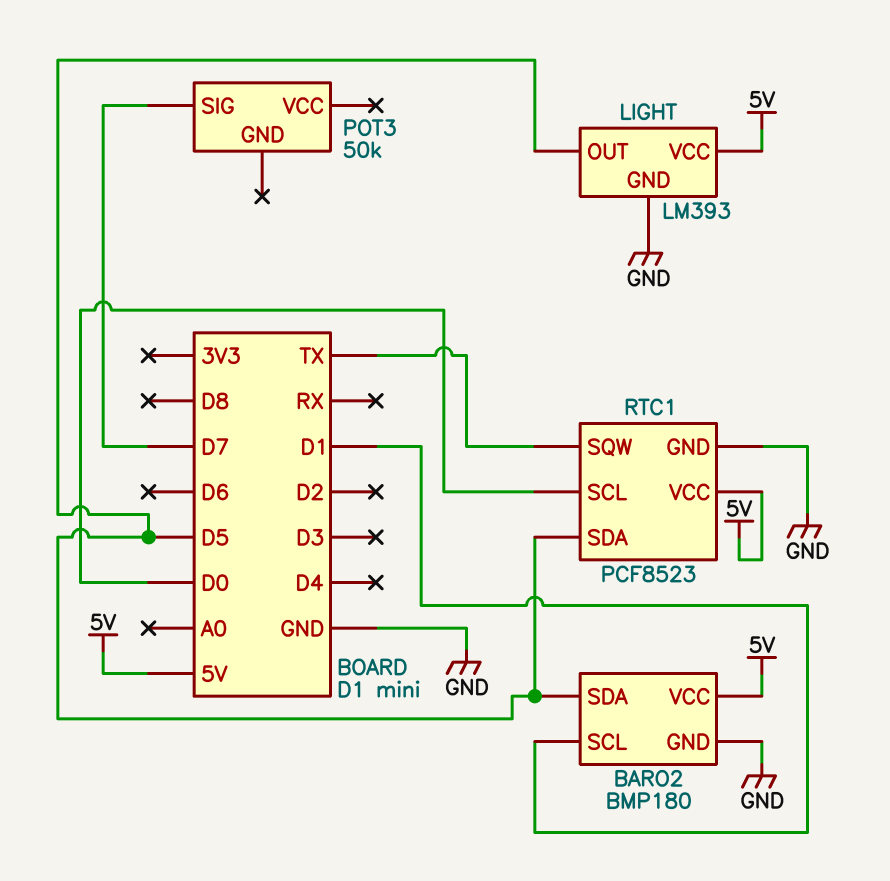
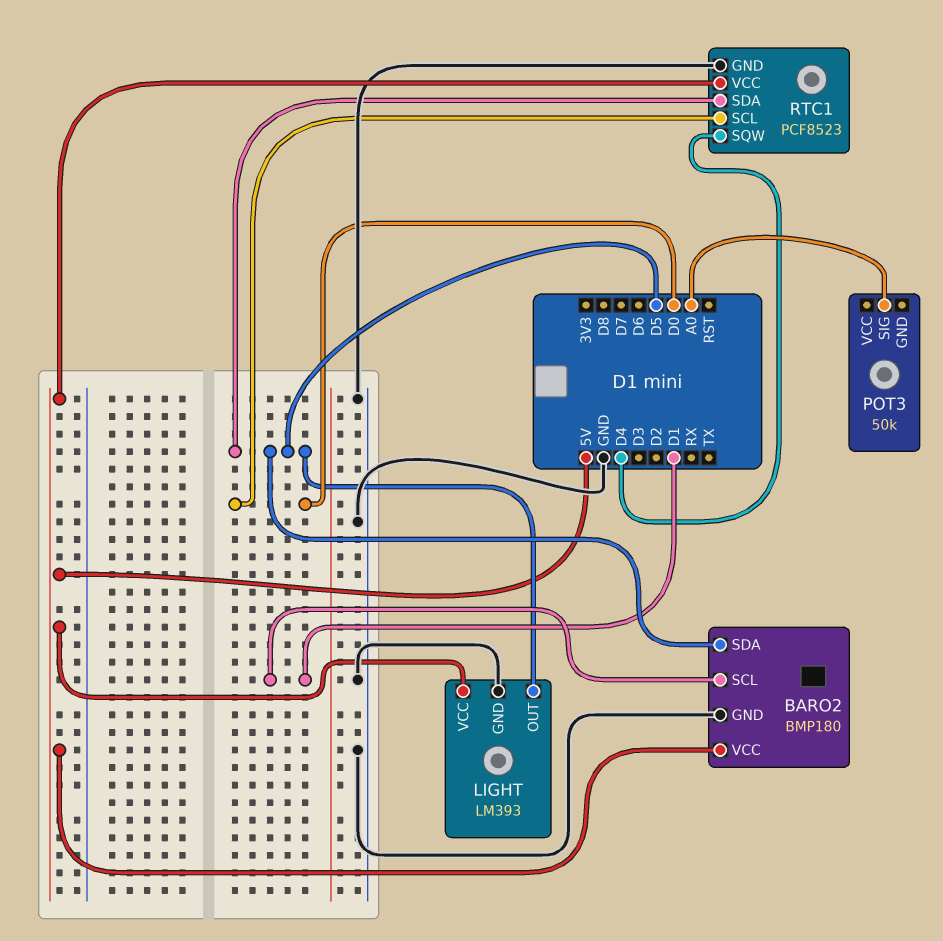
POT3 pin SIG: D7 -> A0
RTC1 pin SQW: TX -> D4

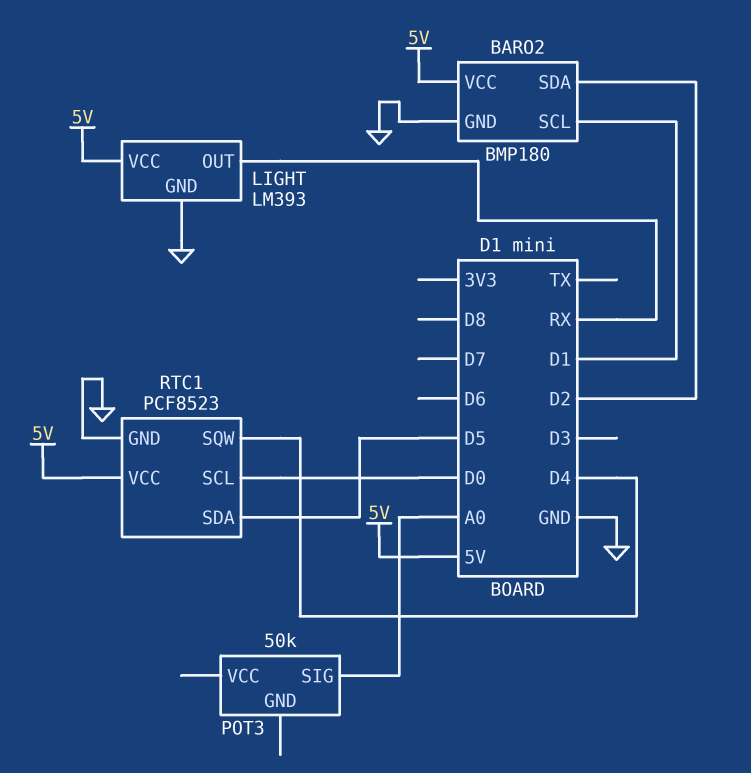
BARO2 pin SDA: D5 -> D2
LIGHT pin OUT: D5 -> RX

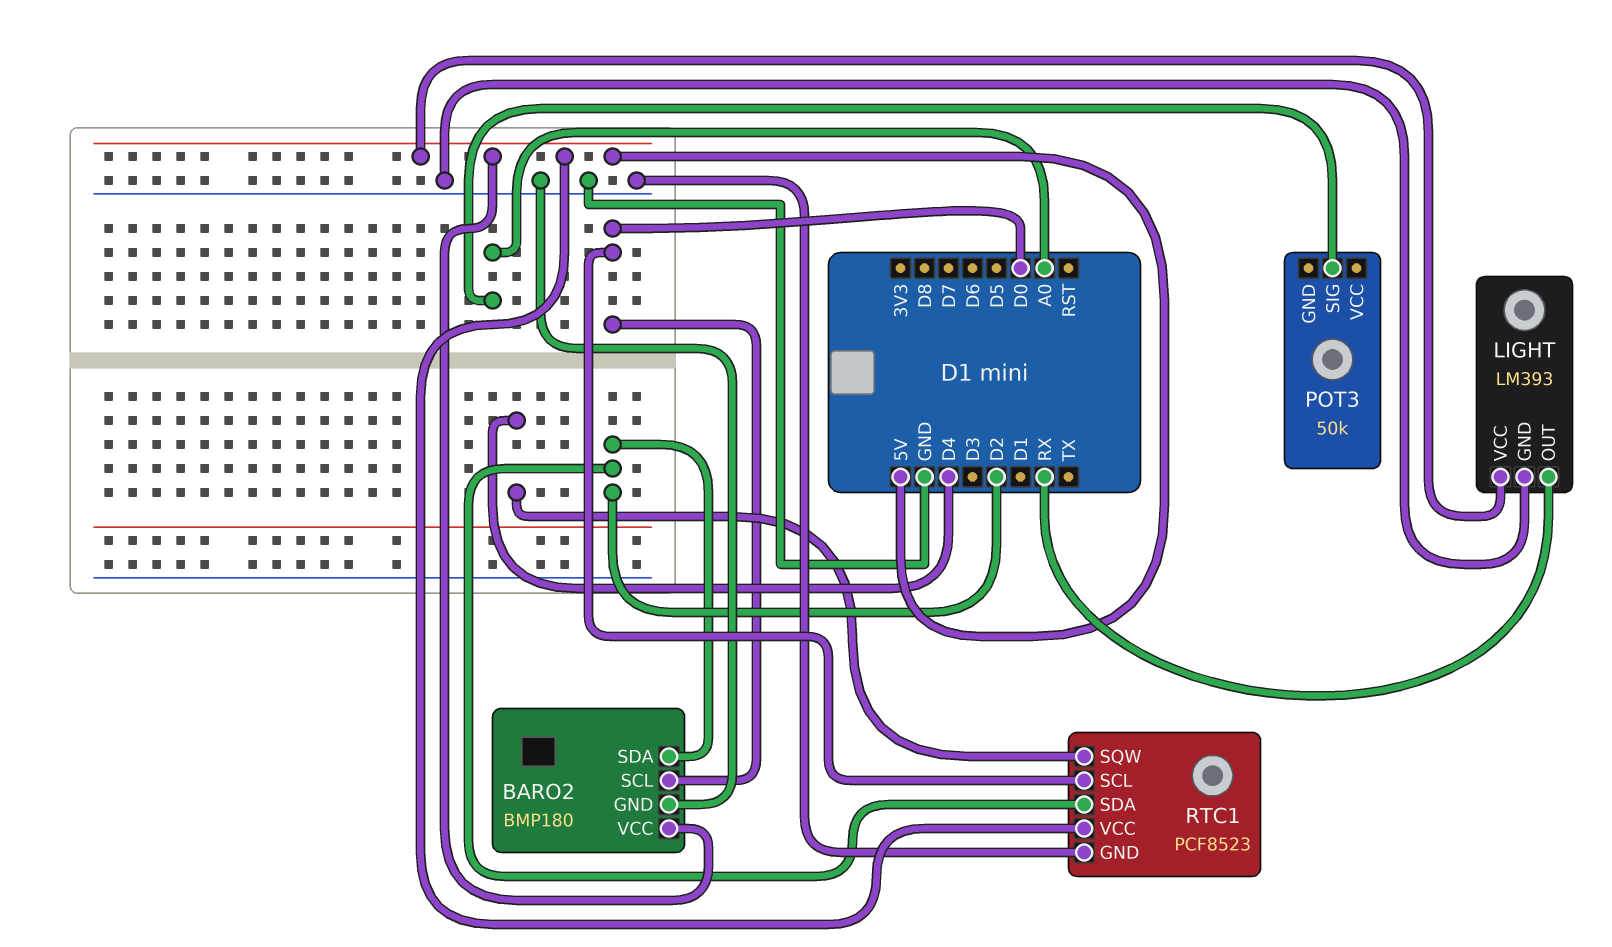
BARO2 pin SCL: D1 -> D0
RTC1 pin SDA: D5 -> D2

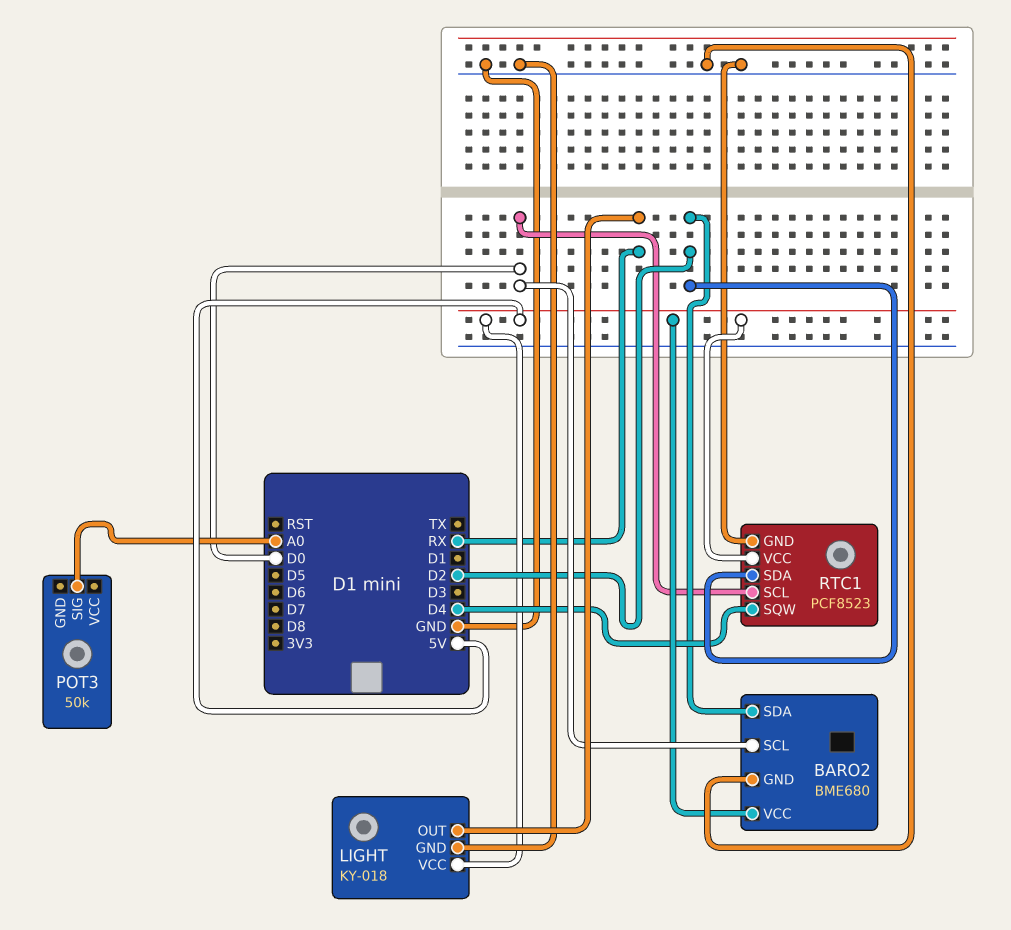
BARO2: BMP180 -> BME680
LIGHT: LM393 -> KY-018

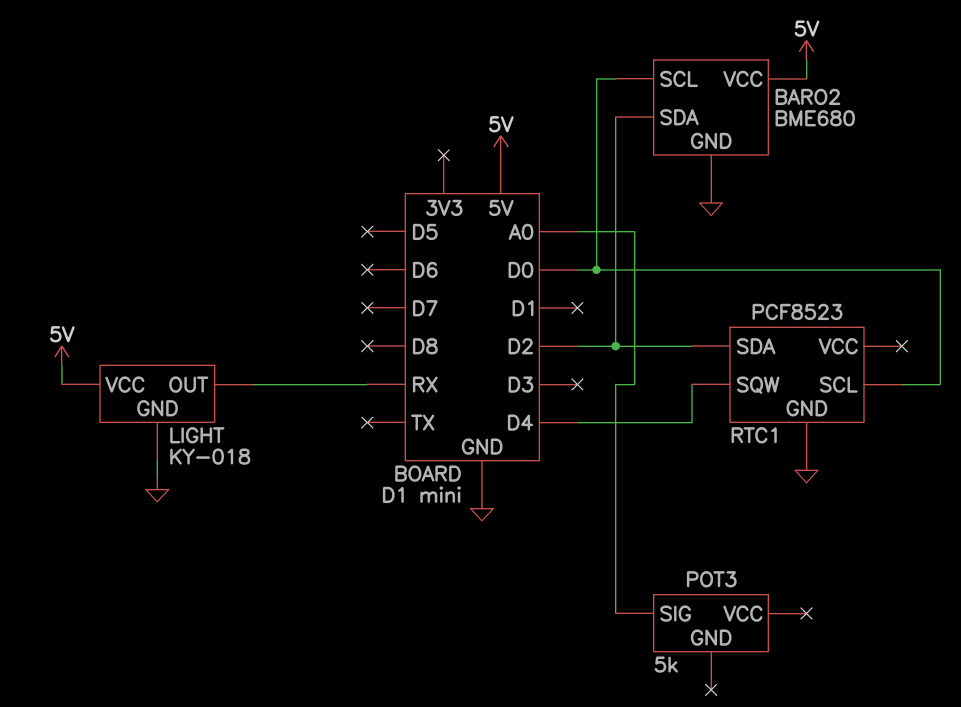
POT3: 50k -> 5k
RTC1 pin VCC: 5V -> none

